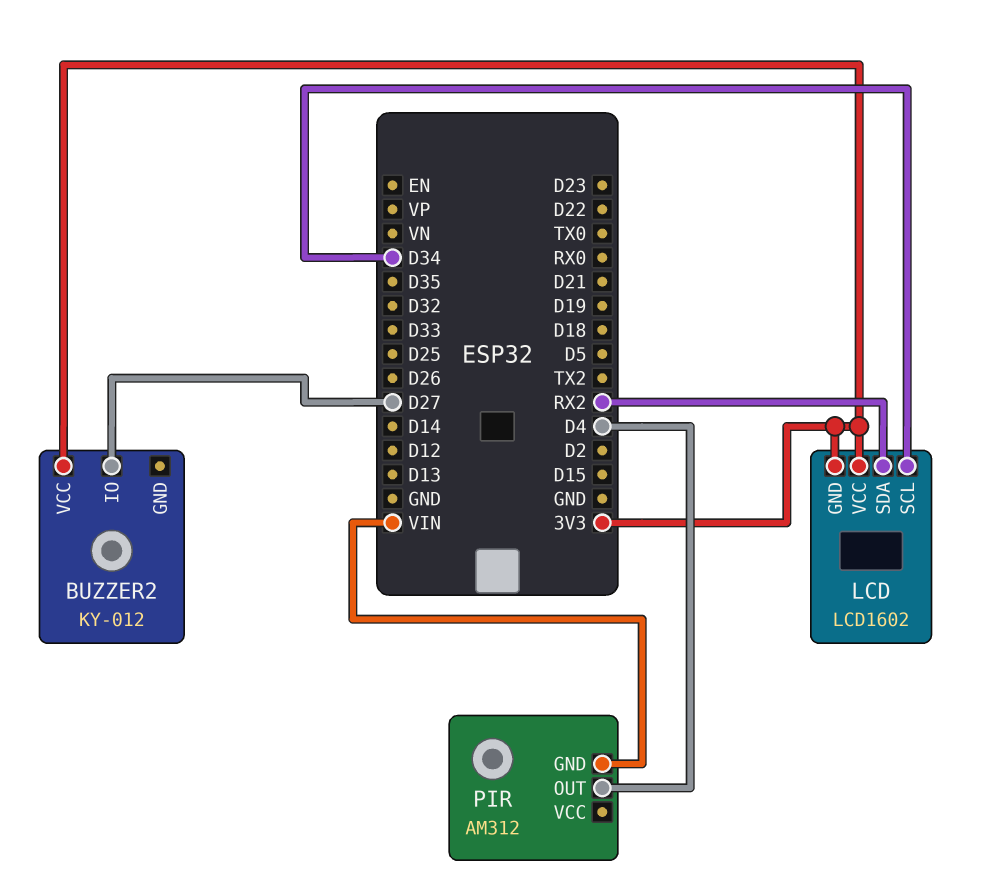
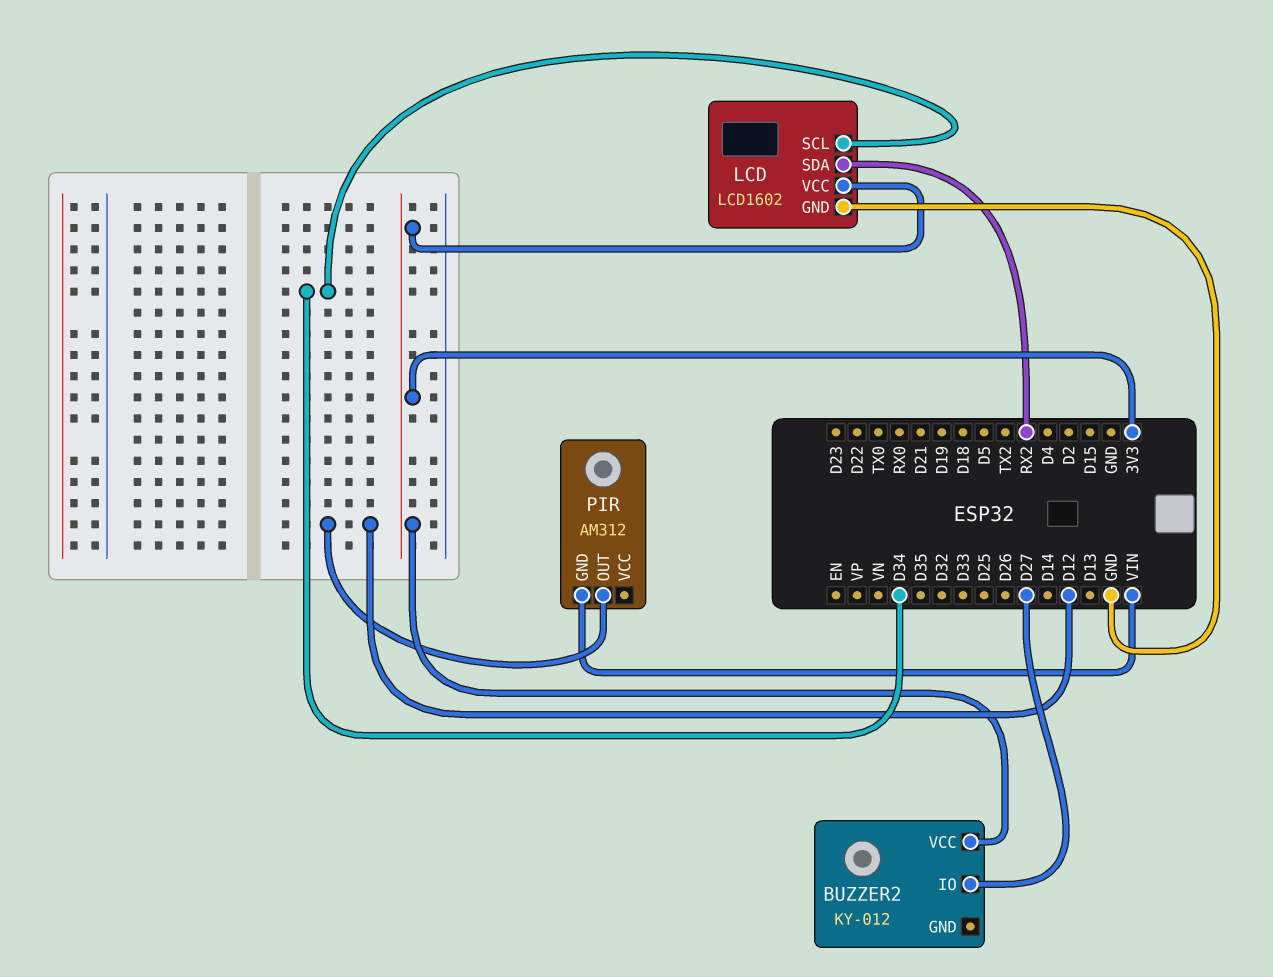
LCD pin GND: 3V3 -> GND
PIR pin OUT: D4 -> D12

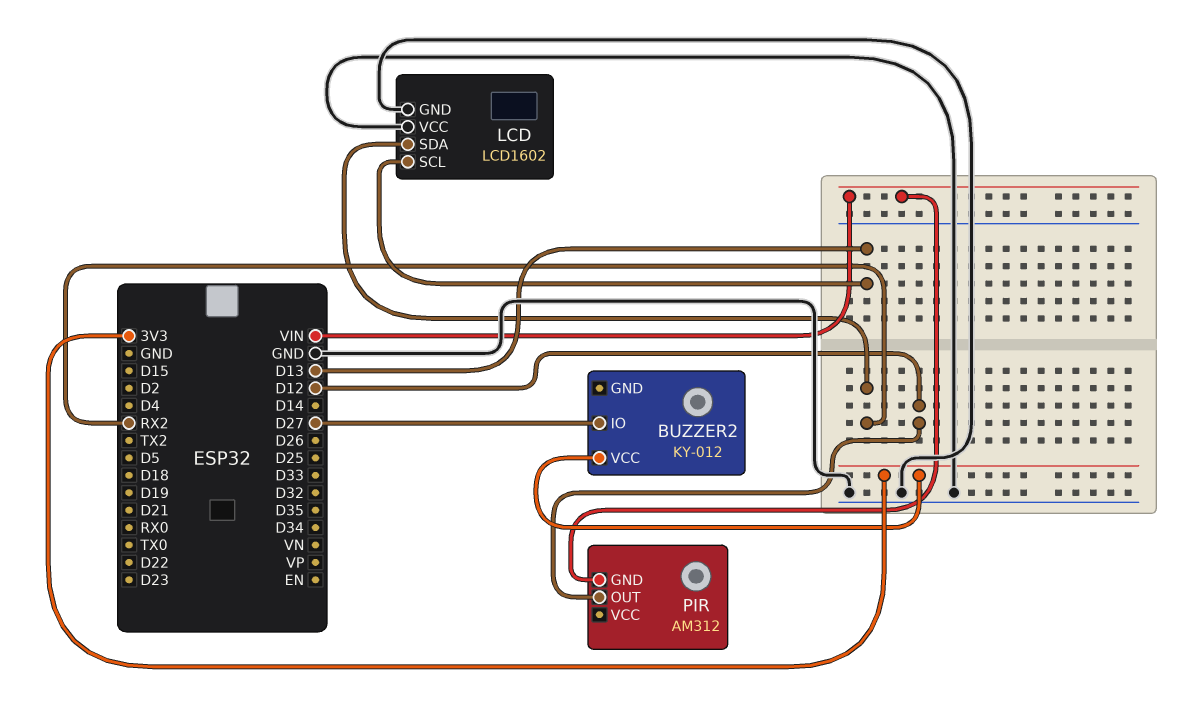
LCD pin SCL: D34 -> D13
LCD pin VCC: 3V3 -> GND

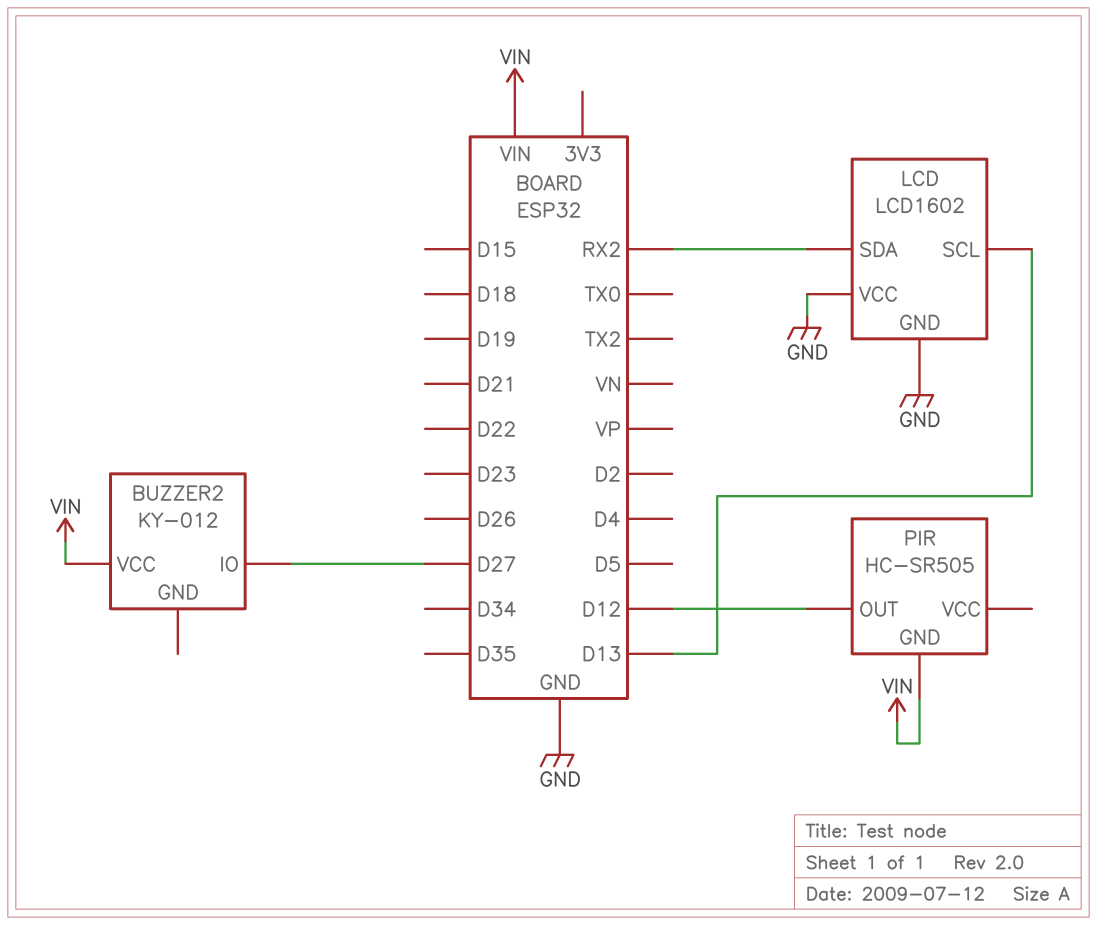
BUZZER2 pin VCC: 3V3 -> VIN
PIR: AM312 -> HC-SR505

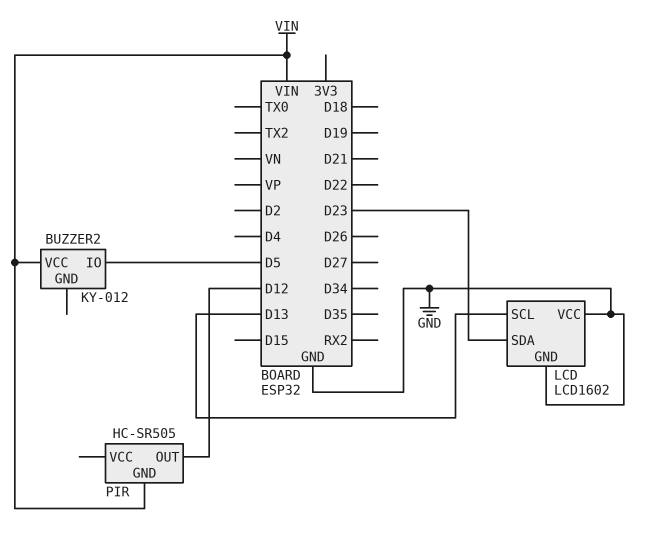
BUZZER2 pin IO: D27 -> D5
LCD pin SDA: RX2 -> D23

